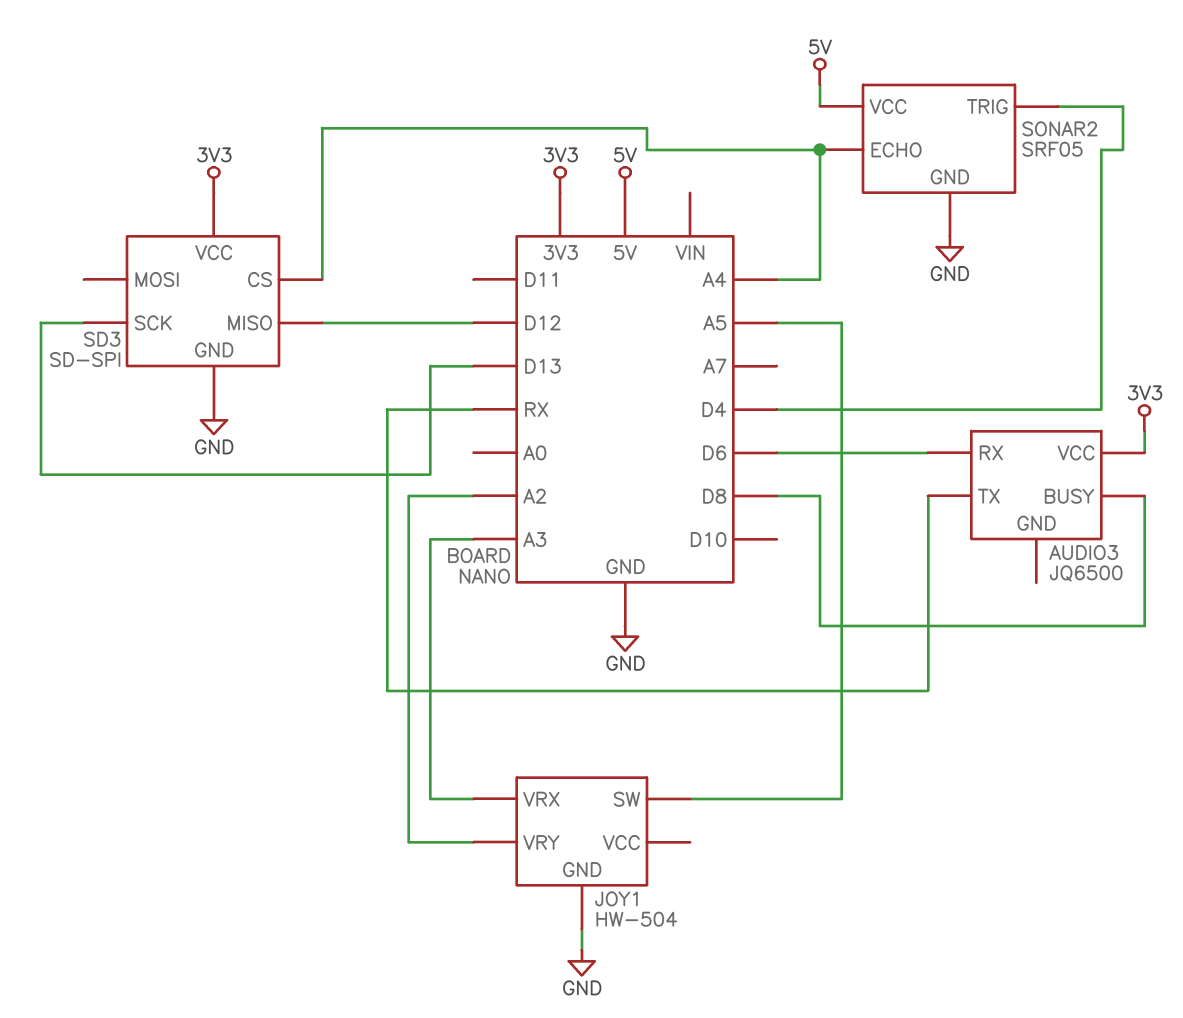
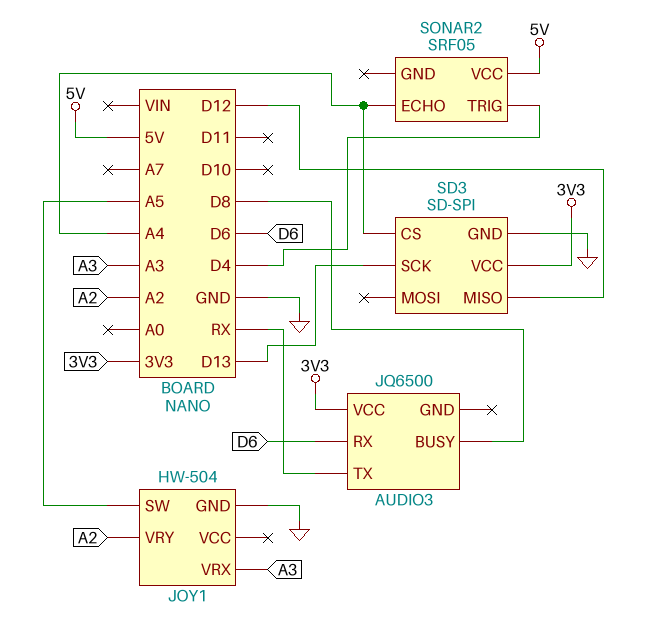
SONAR2 pin GND: GND -> none

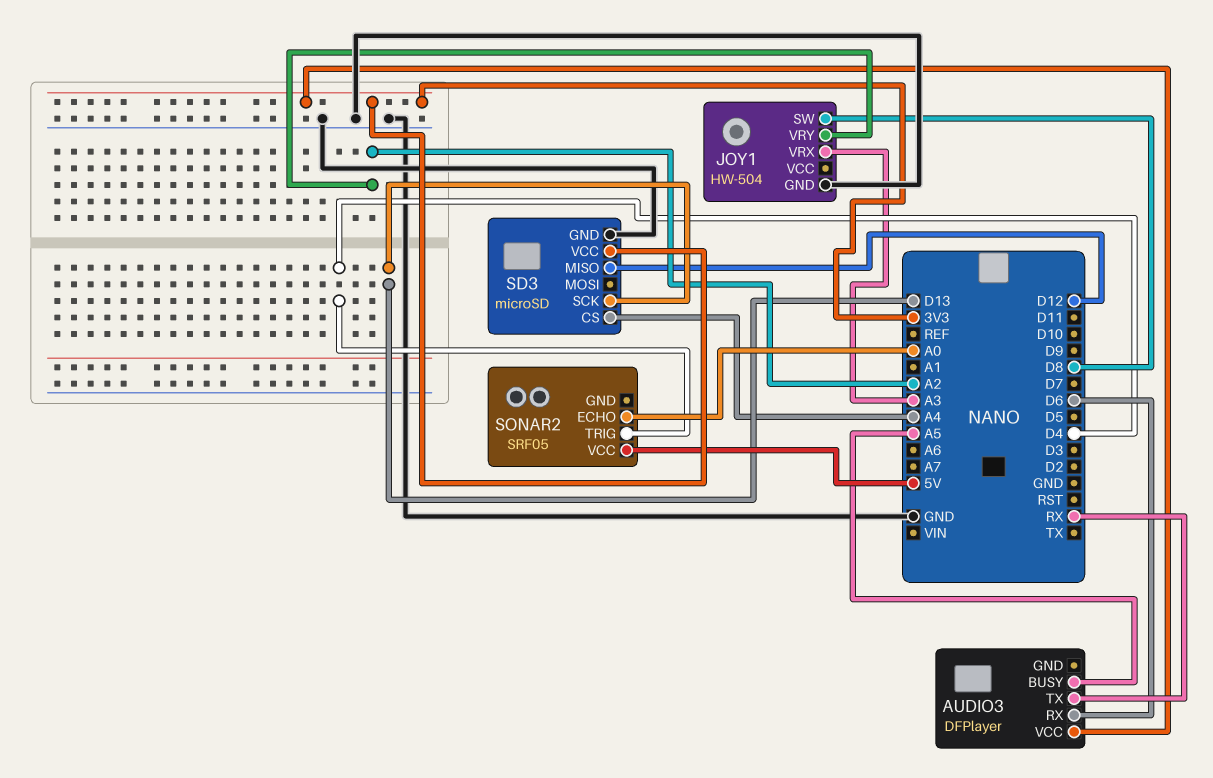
AUDIO3: JQ6500 -> DFPlayer
AUDIO3 pin BUSY: D8 -> A5
JOY1 pin SW: A5 -> D8
SD3: SD-SPI -> microSD
SONAR2 pin ECHO: A4 -> A0

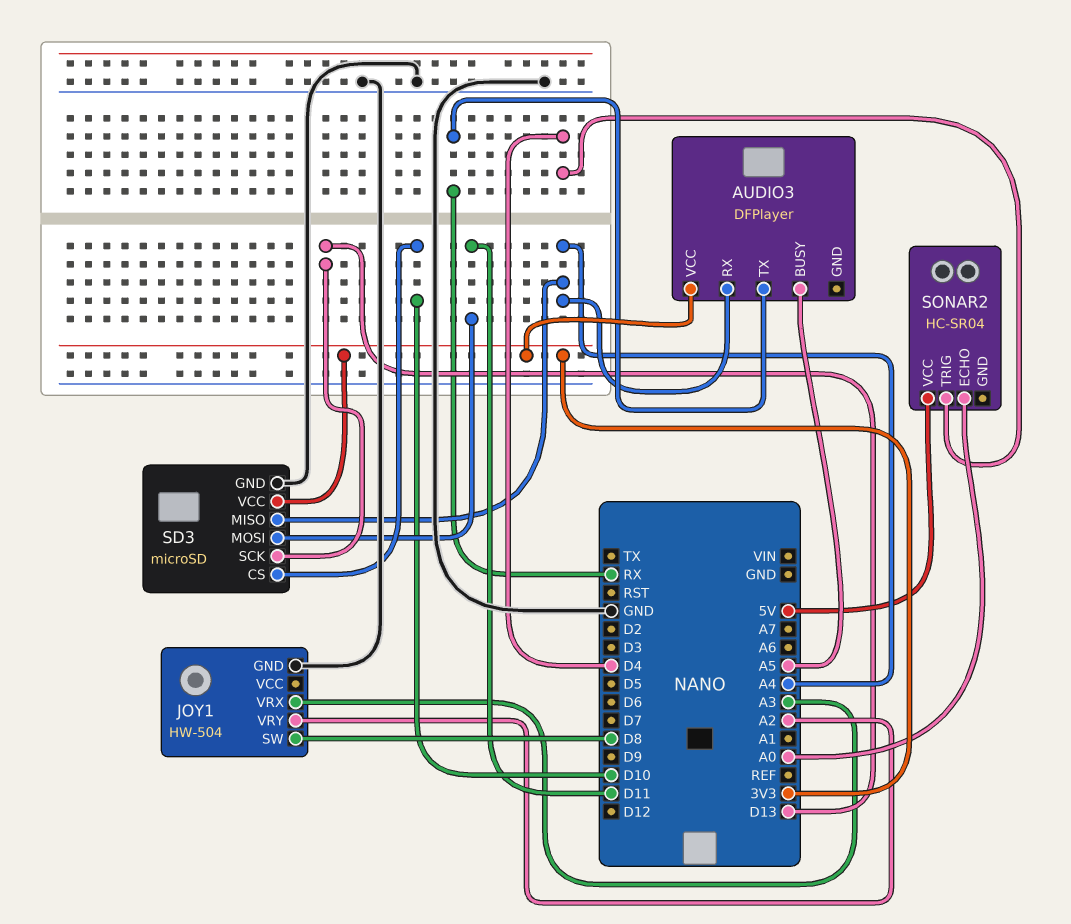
AUDIO3 pin RX: D6 -> A4
SD3 pin CS: A4 -> D10
SD3 pin MISO: D12 -> A4
SD3 pin MOSI: none -> D11
SONAR2: SRF05 -> HC-SR04

